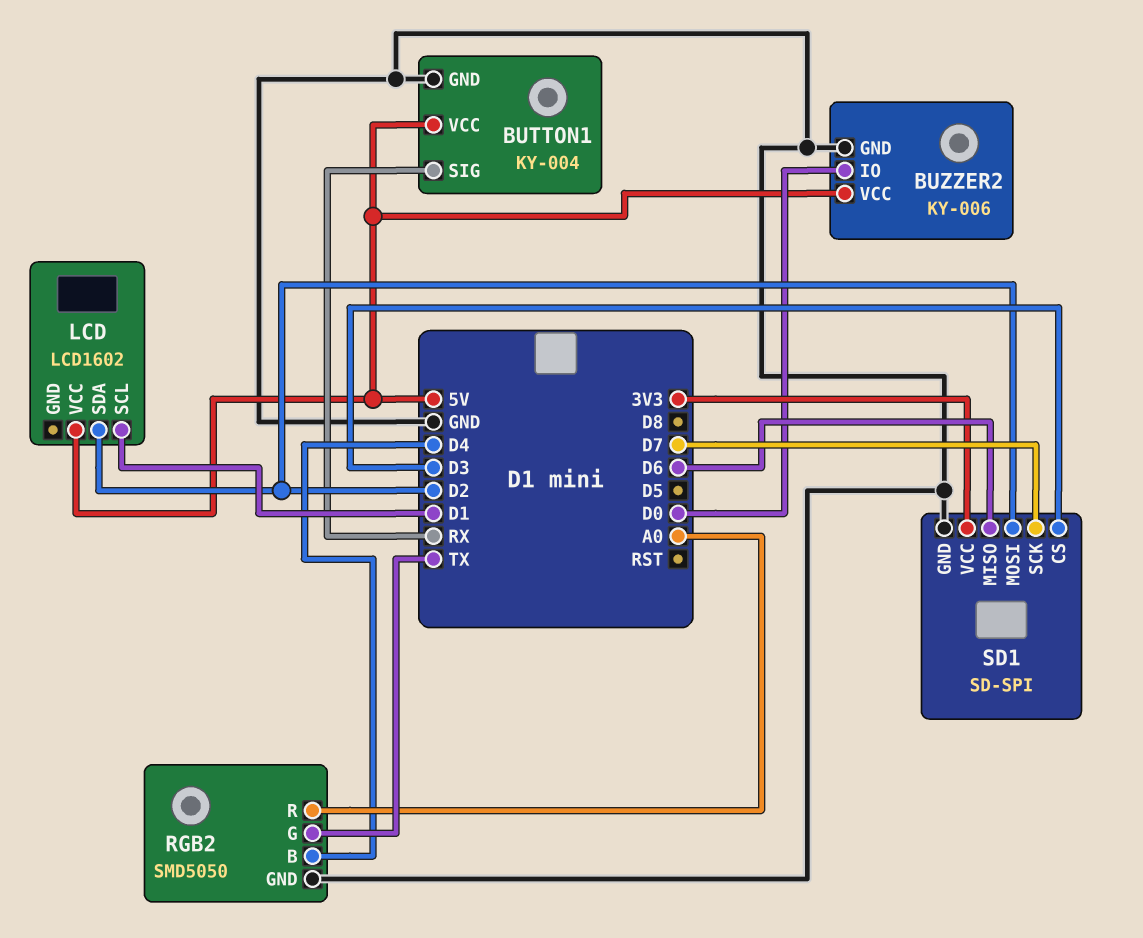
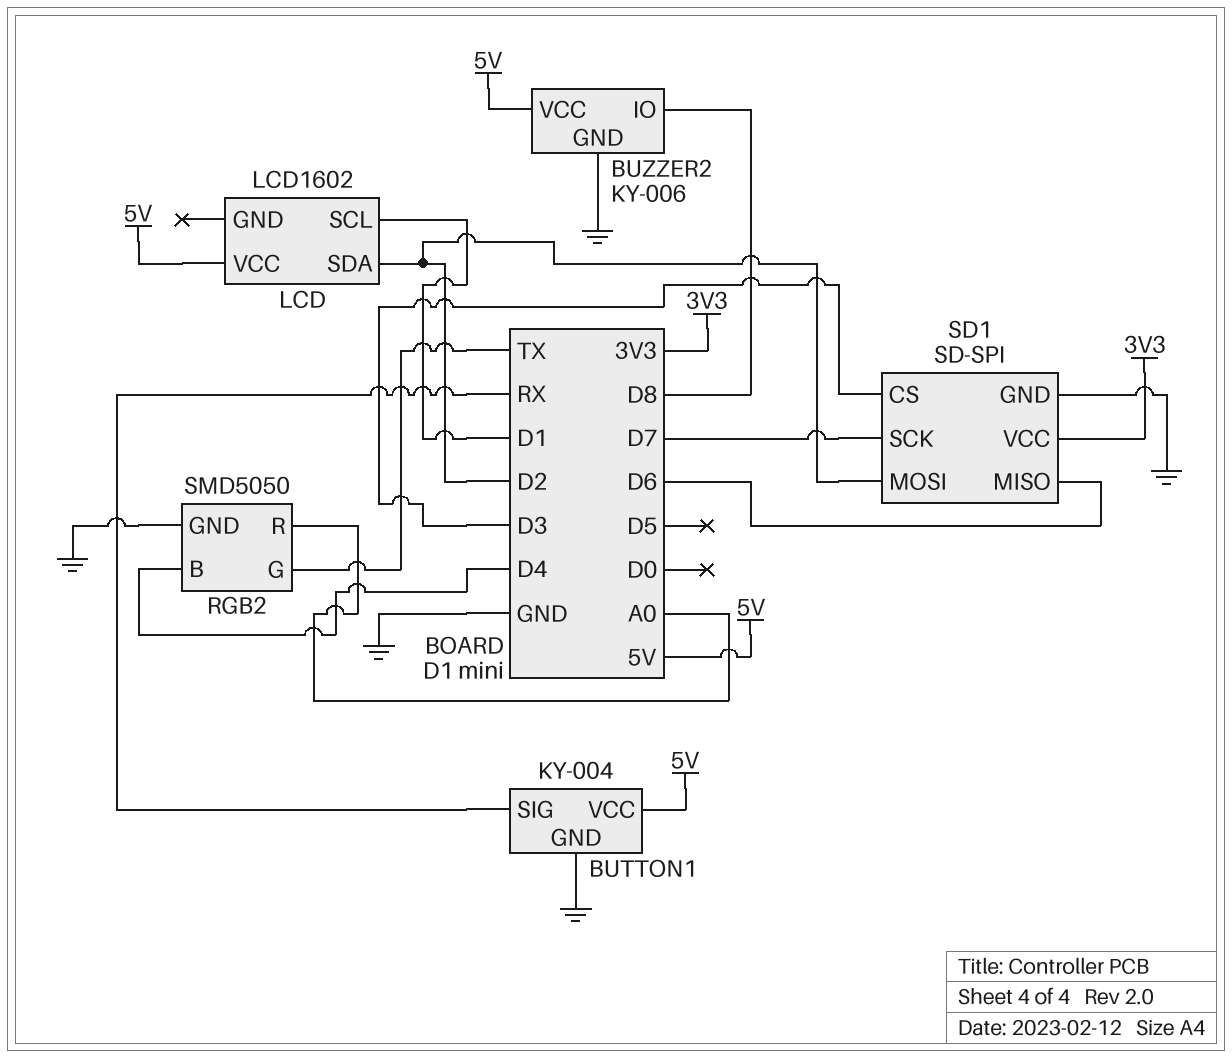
BUZZER2 pin IO: D0 -> D8

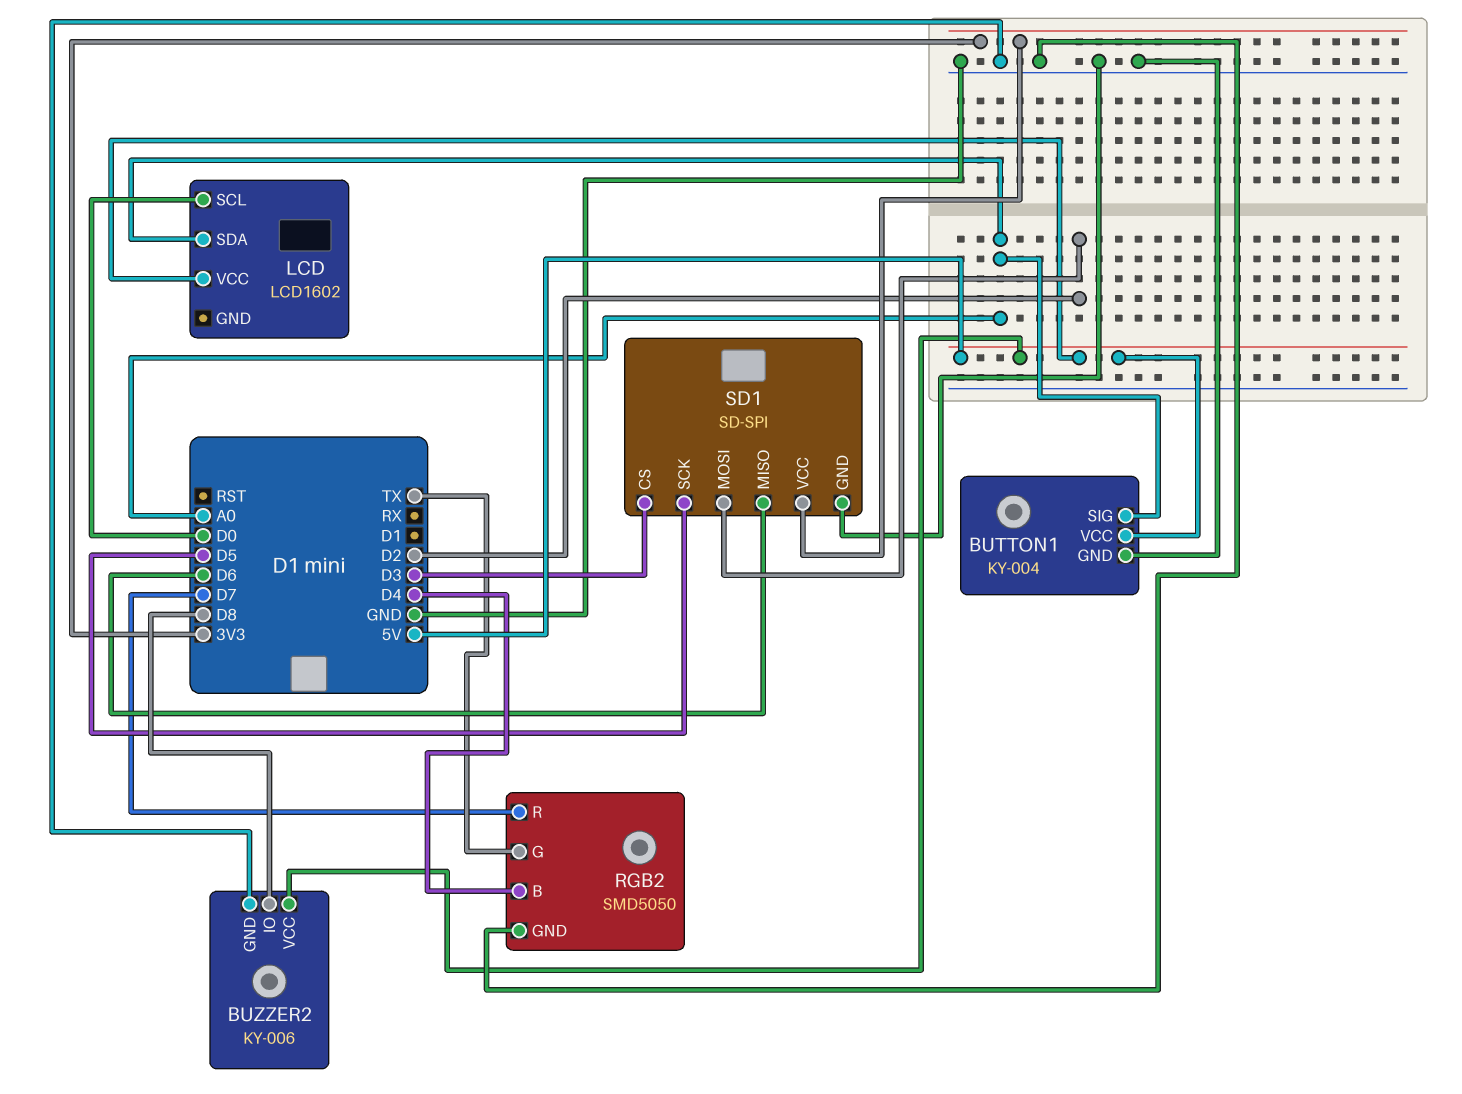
BUTTON1 pin SIG: RX -> A0
LCD pin SCL: D1 -> D0
LCD pin SDA: D2 -> A0
RGB2 pin R: A0 -> D7
SD1 pin SCK: D7 -> D5

